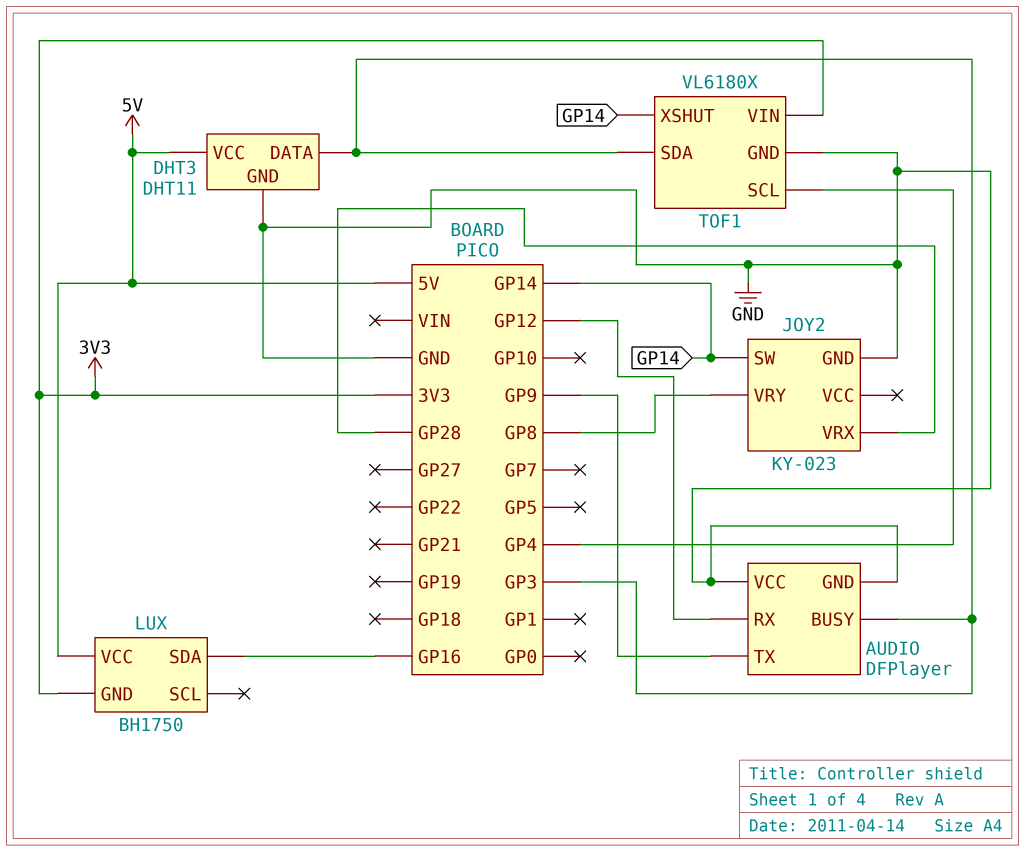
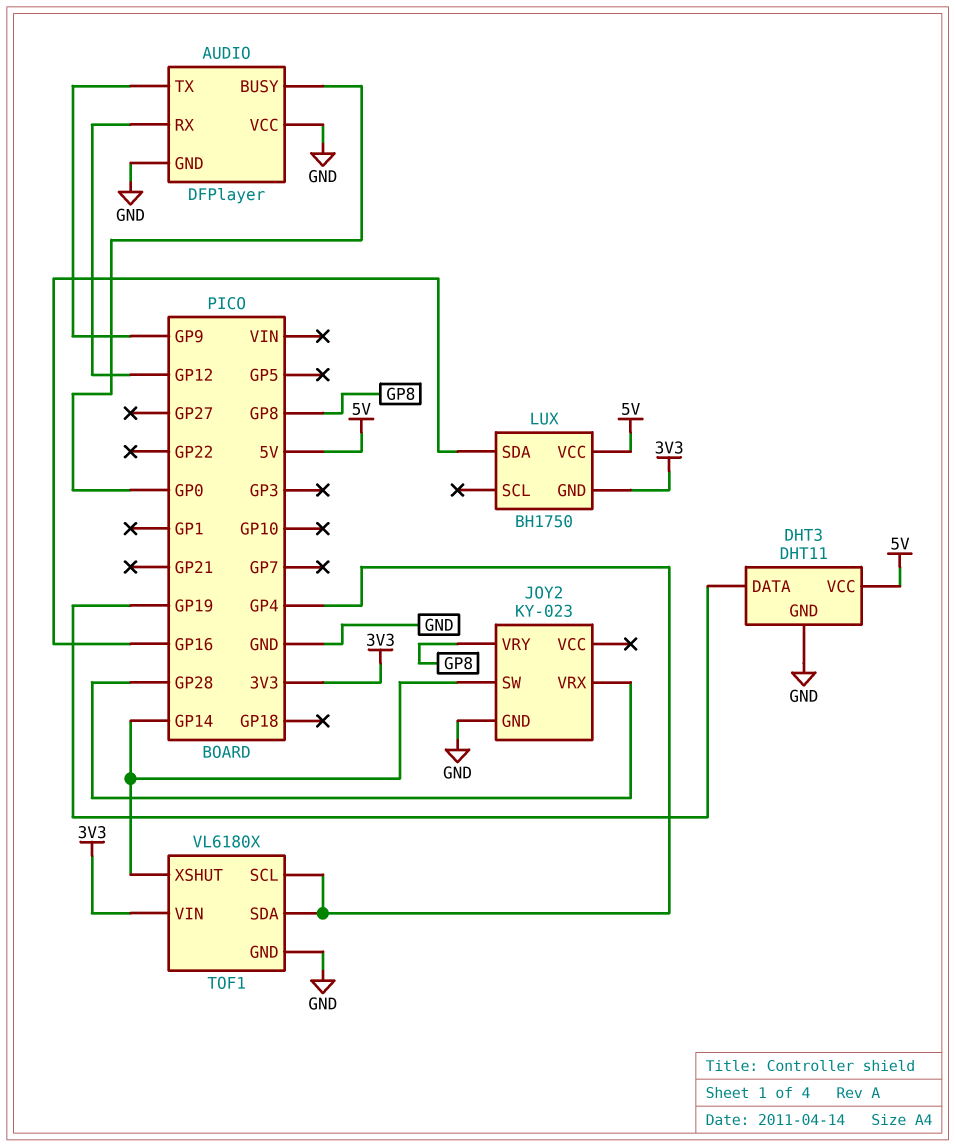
AUDIO pin BUSY: GP3 -> GP0
DHT3 pin DATA: GP3 -> GP19
TOF1 pin SDA: GP3 -> GP4

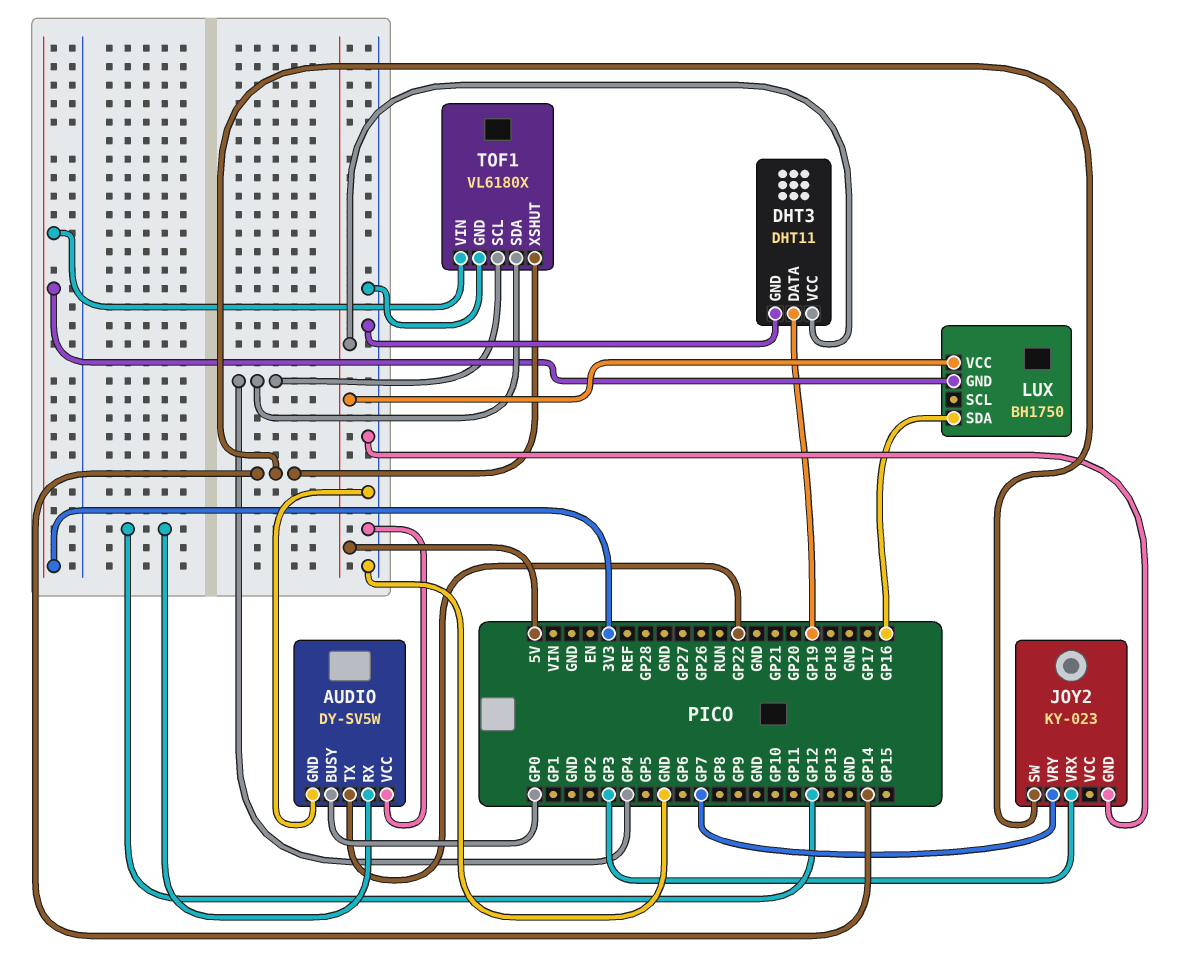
AUDIO: DFPlayer -> DY-SV5W
AUDIO pin TX: GP9 -> GP22
JOY2 pin VRX: GP28 -> GP3
JOY2 pin VRY: GP8 -> GP7

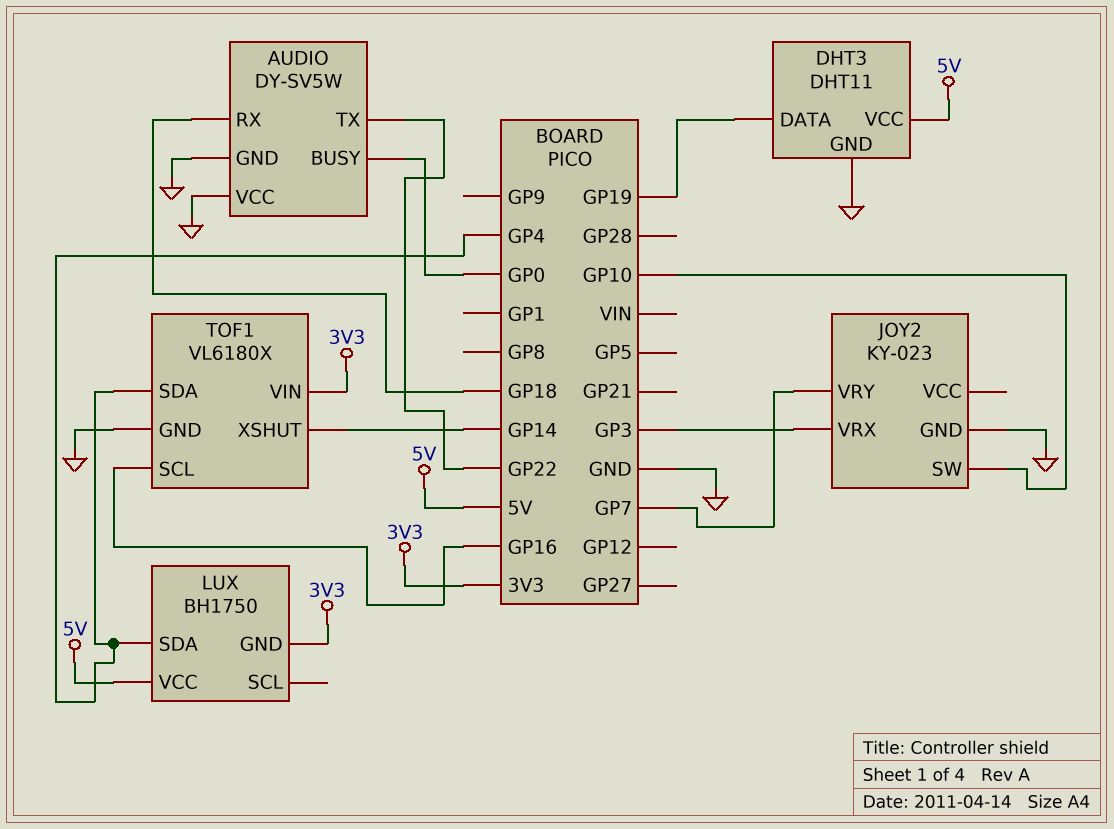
AUDIO pin RX: GP12 -> GP18
JOY2 pin SW: GP14 -> GP10
LUX pin SDA: GP16 -> GP4
TOF1 pin SCL: GP4 -> GP16

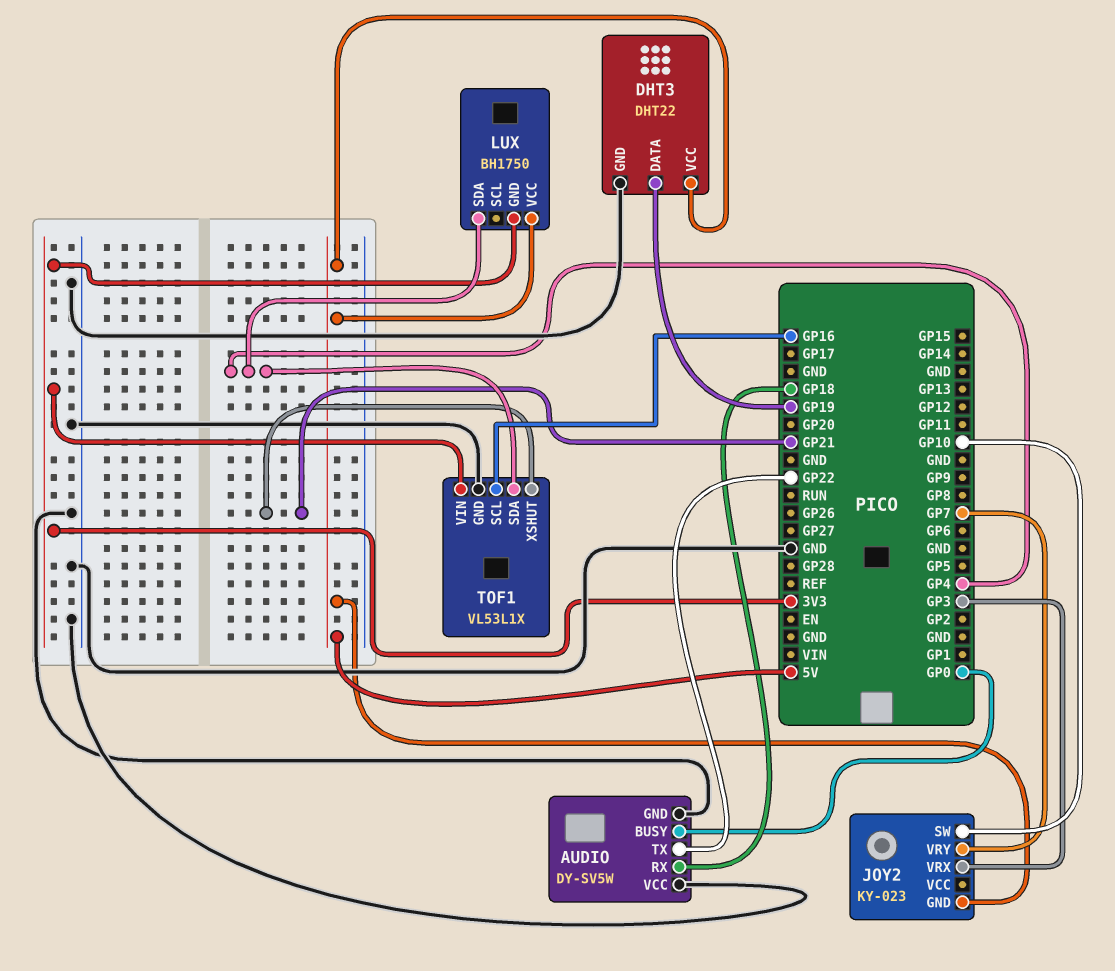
DHT3: DHT11 -> DHT22
JOY2 pin GND: GND -> 5V
TOF1: VL6180X -> VL53L1X
TOF1 pin XSHUT: GP14 -> GP21

